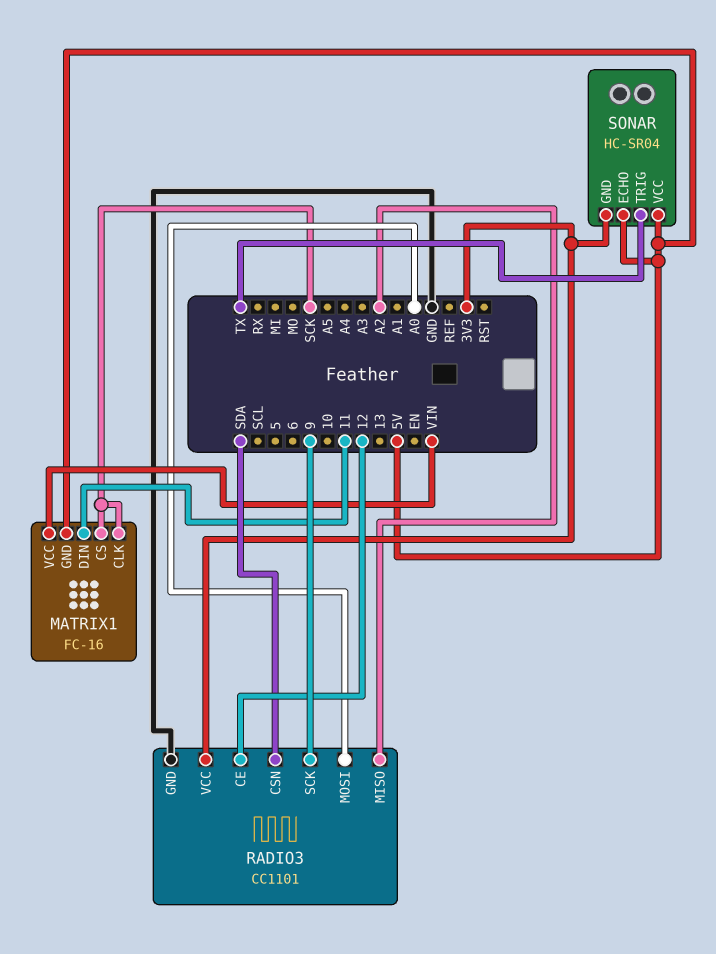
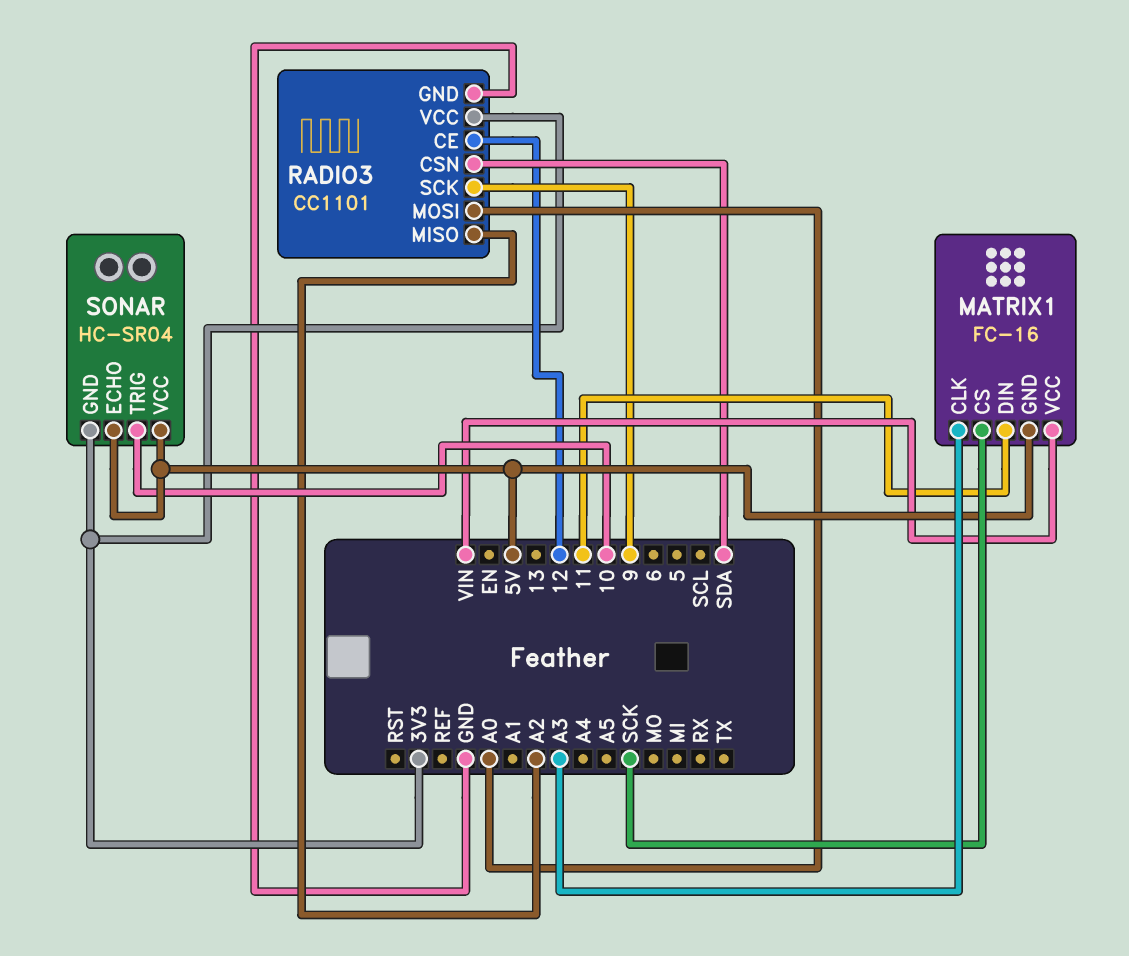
MATRIX1 pin CLK: SCK -> A3
SONAR pin TRIG: TX -> 10

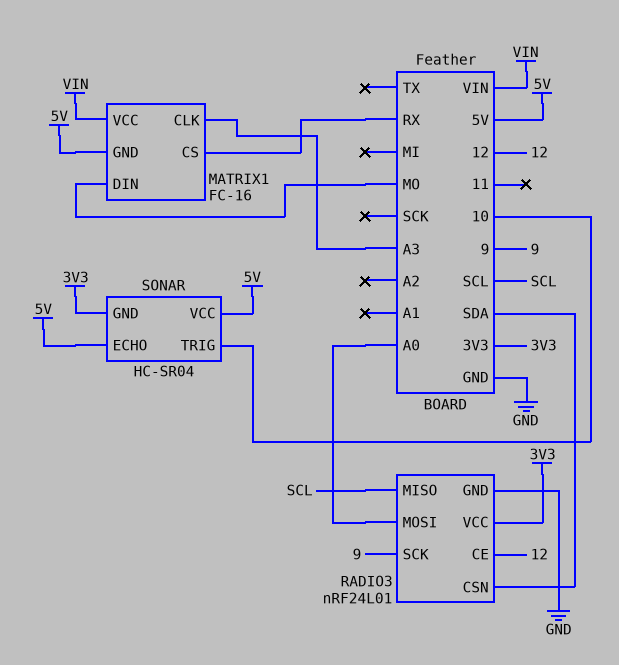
MATRIX1 pin CS: SCK -> RX
MATRIX1 pin DIN: 11 -> MO
RADIO3: CC1101 -> nRF24L01
RADIO3 pin MISO: A2 -> SCL

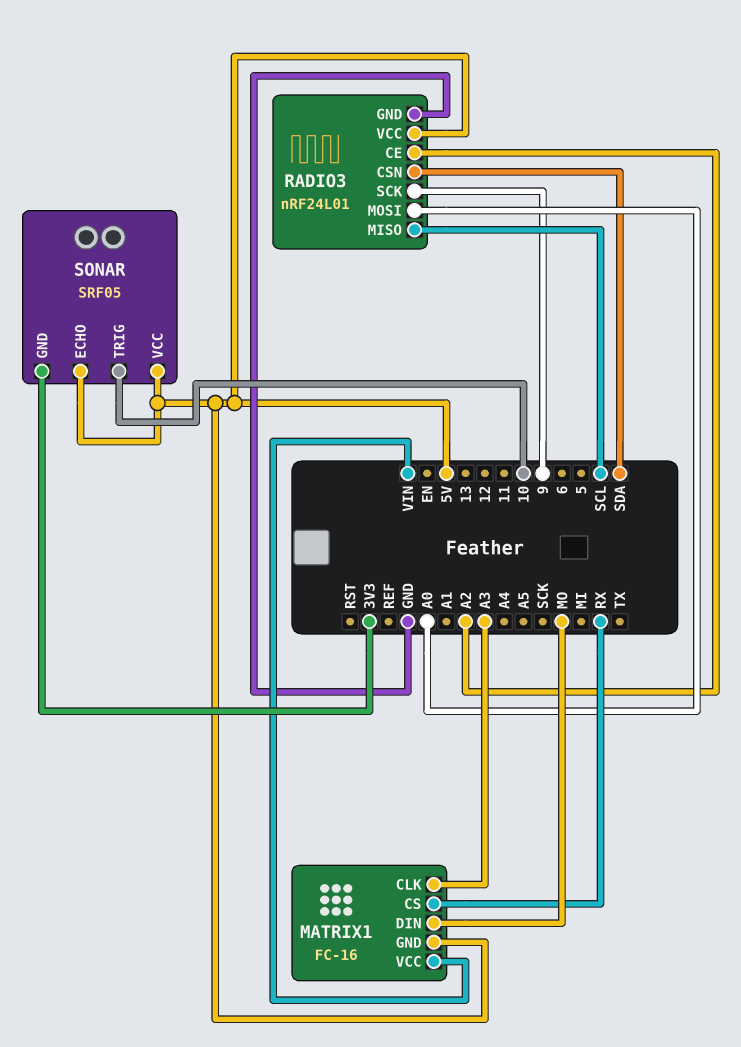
RADIO3 pin CE: 12 -> A2
RADIO3 pin VCC: 3V3 -> 5V
SONAR: HC-SR04 -> SRF05

